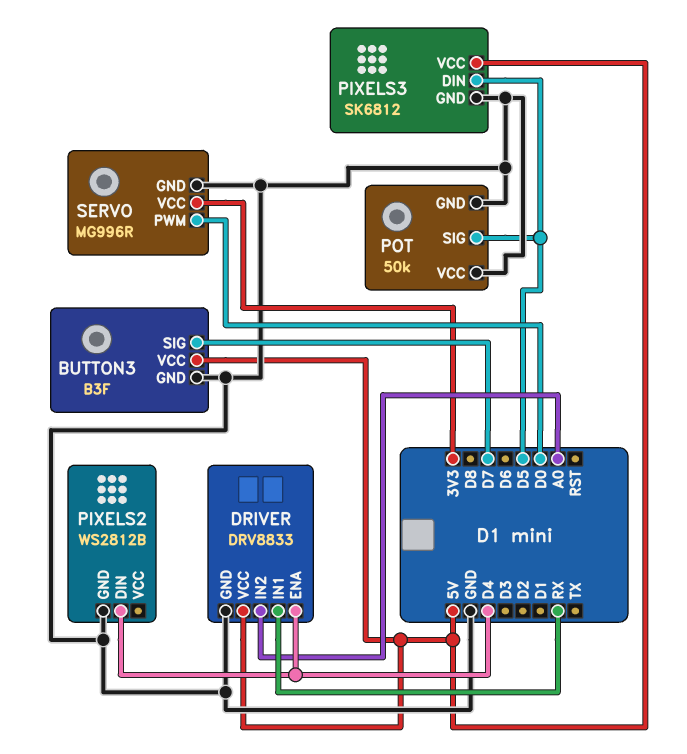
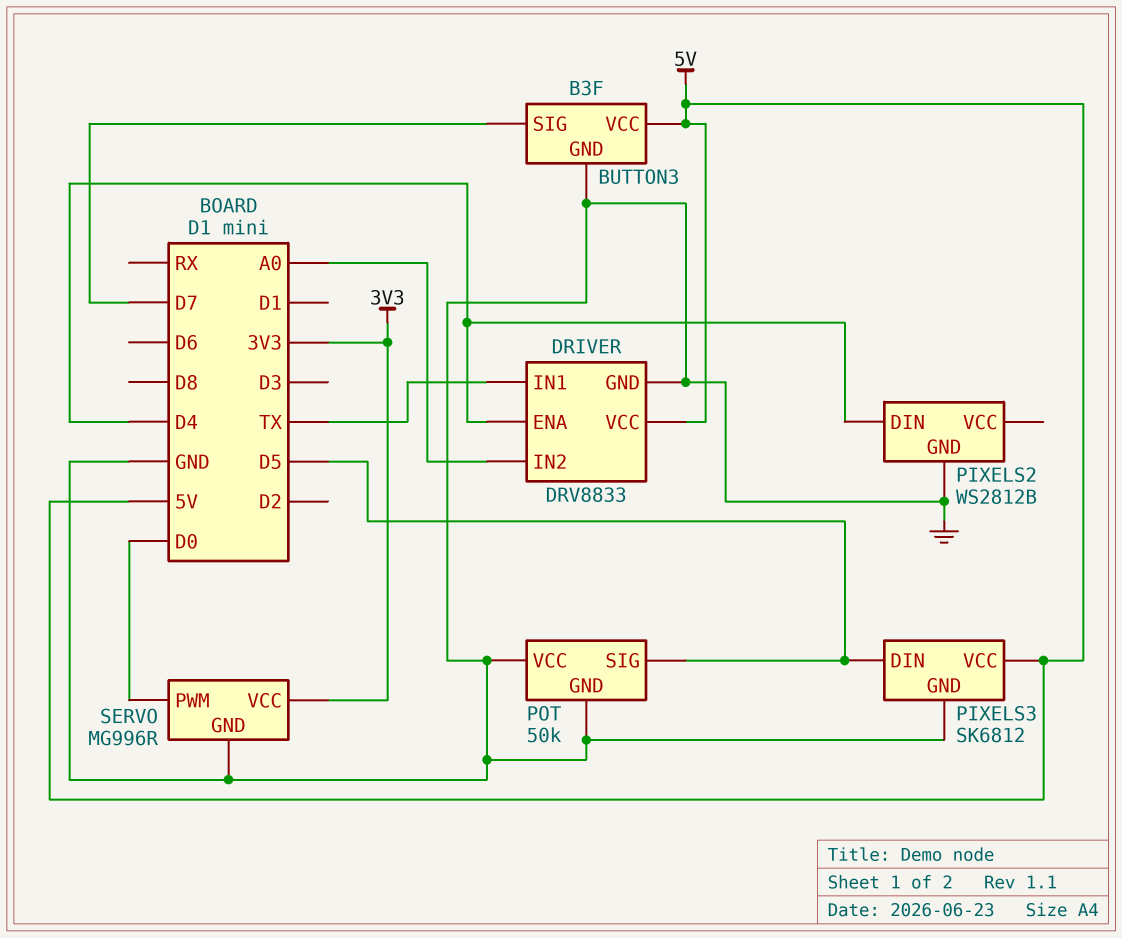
DRIVER pin IN1: RX -> TX

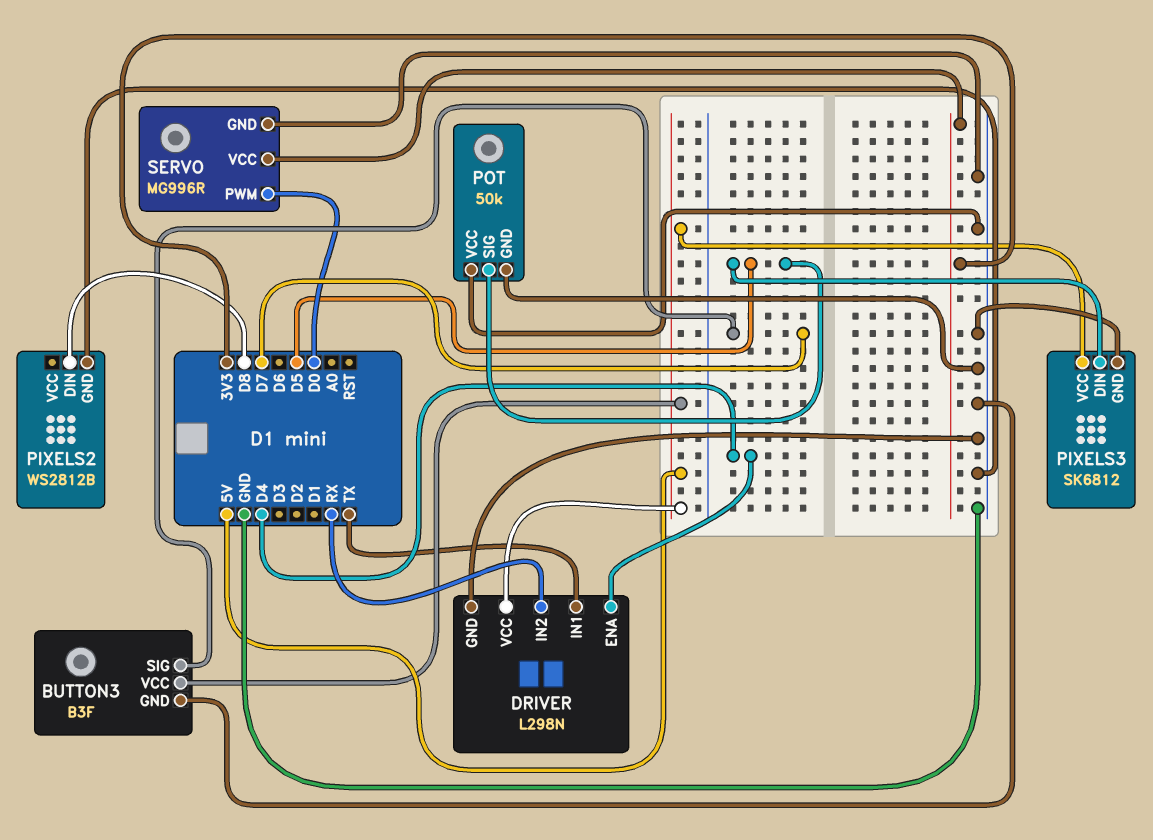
DRIVER: DRV8833 -> L298N
DRIVER pin IN2: A0 -> RX
PIXELS2 pin DIN: D4 -> D8

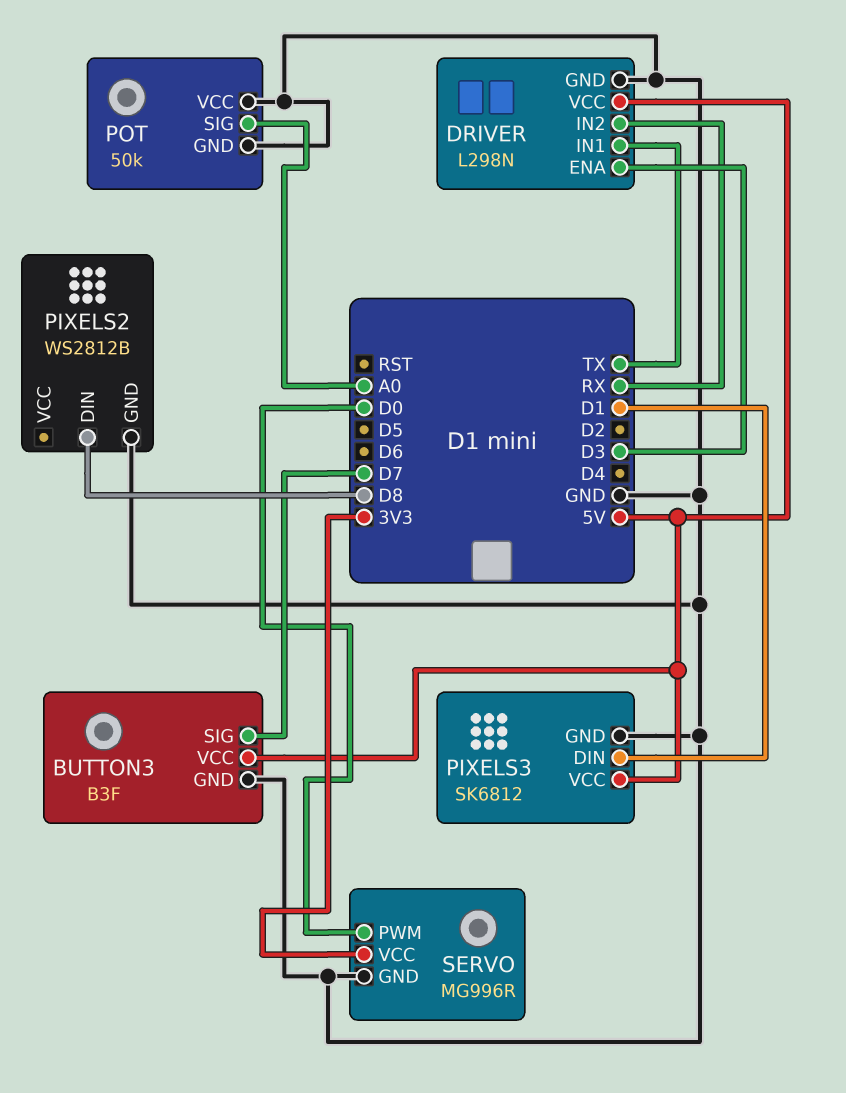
DRIVER pin ENA: D4 -> D3
PIXELS3 pin DIN: D5 -> D1
POT pin SIG: D5 -> A0

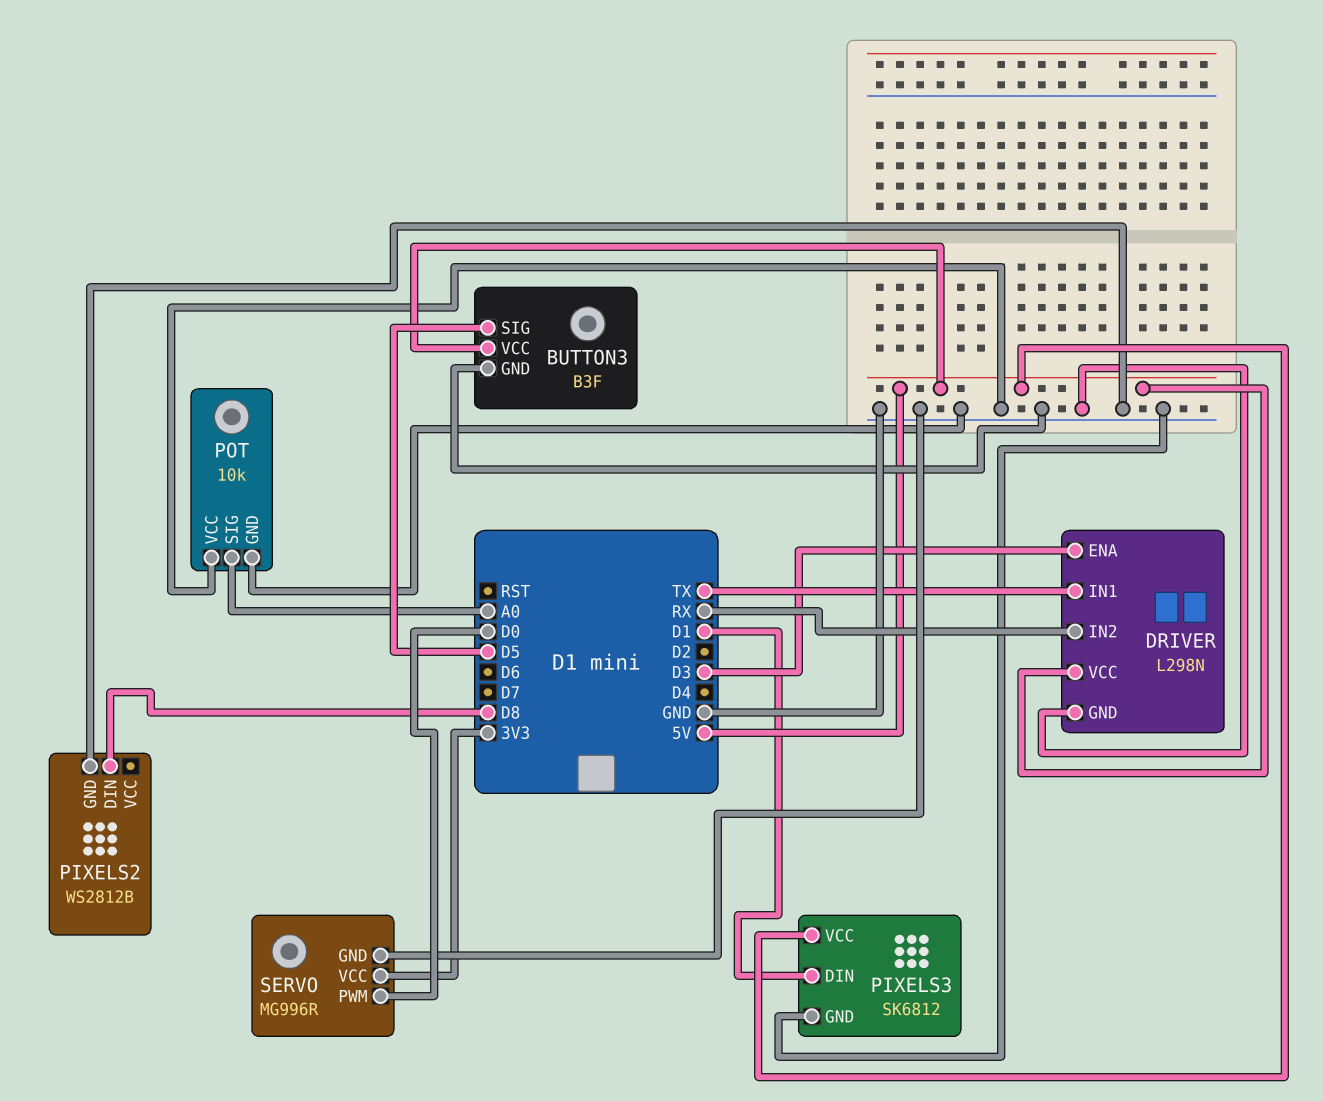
BUTTON3 pin SIG: D7 -> D5
POT: 50k -> 10k

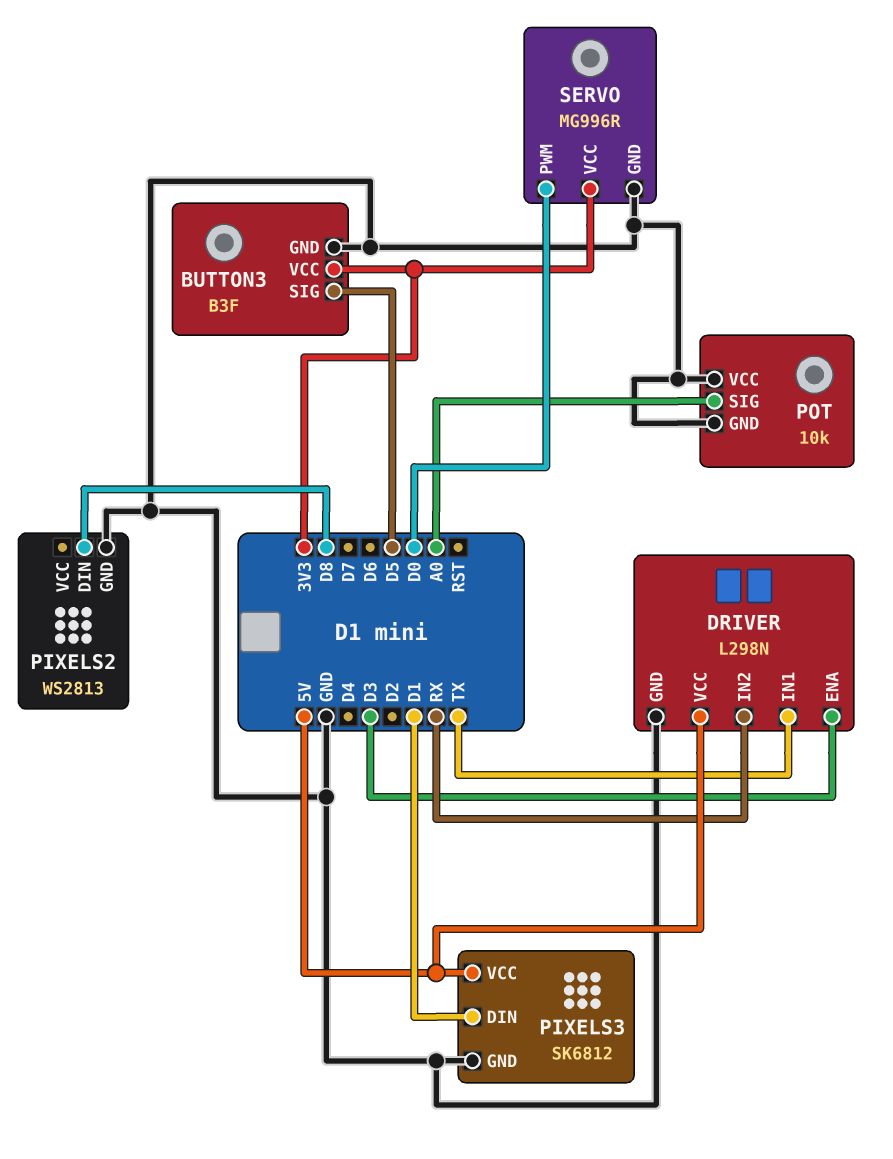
BUTTON3 pin VCC: 5V -> 3V3
PIXELS2: WS2812B -> WS2813

